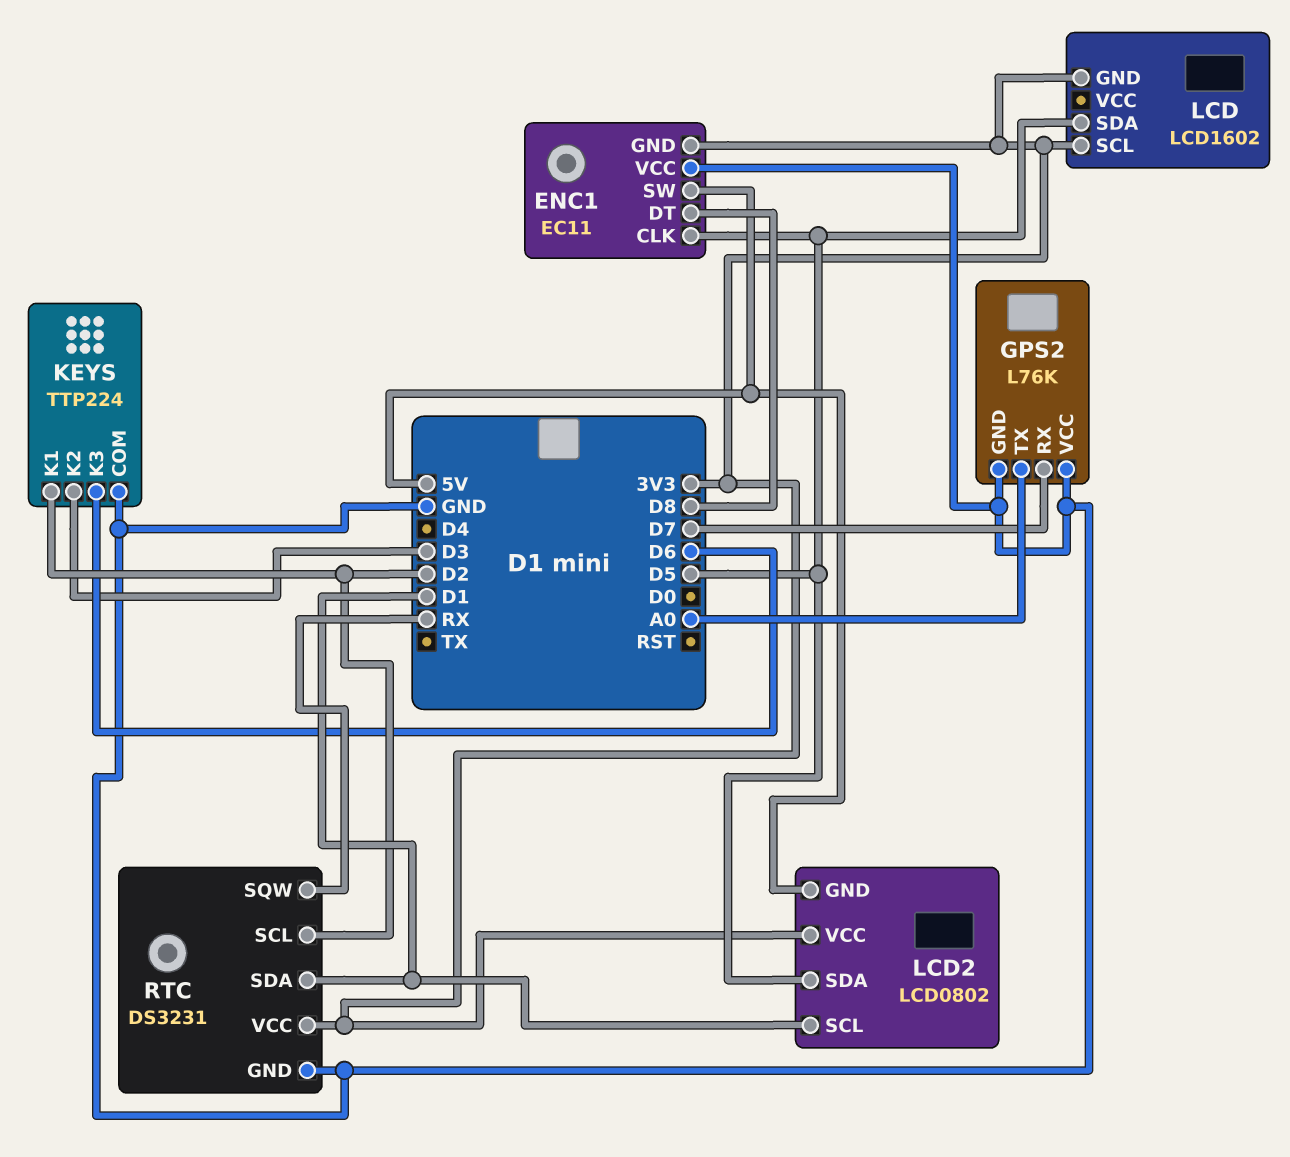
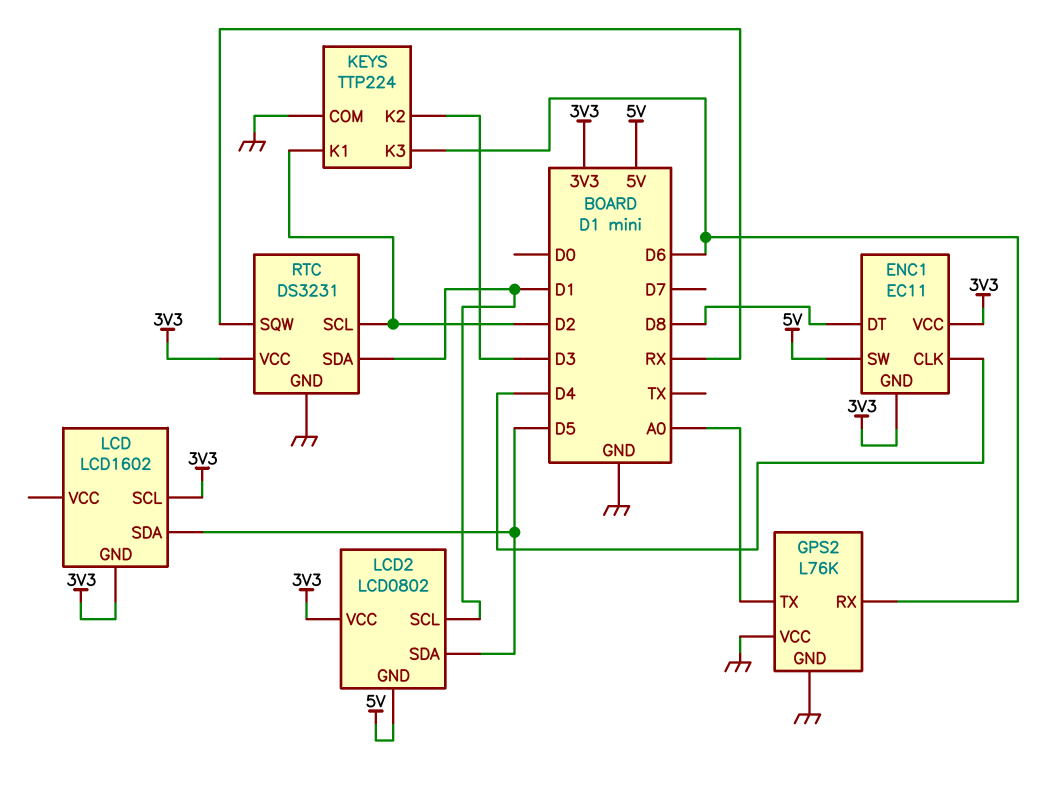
ENC1 pin CLK: D5 -> D4
ENC1 pin VCC: GND -> 3V3
GPS2 pin RX: D7 -> D6

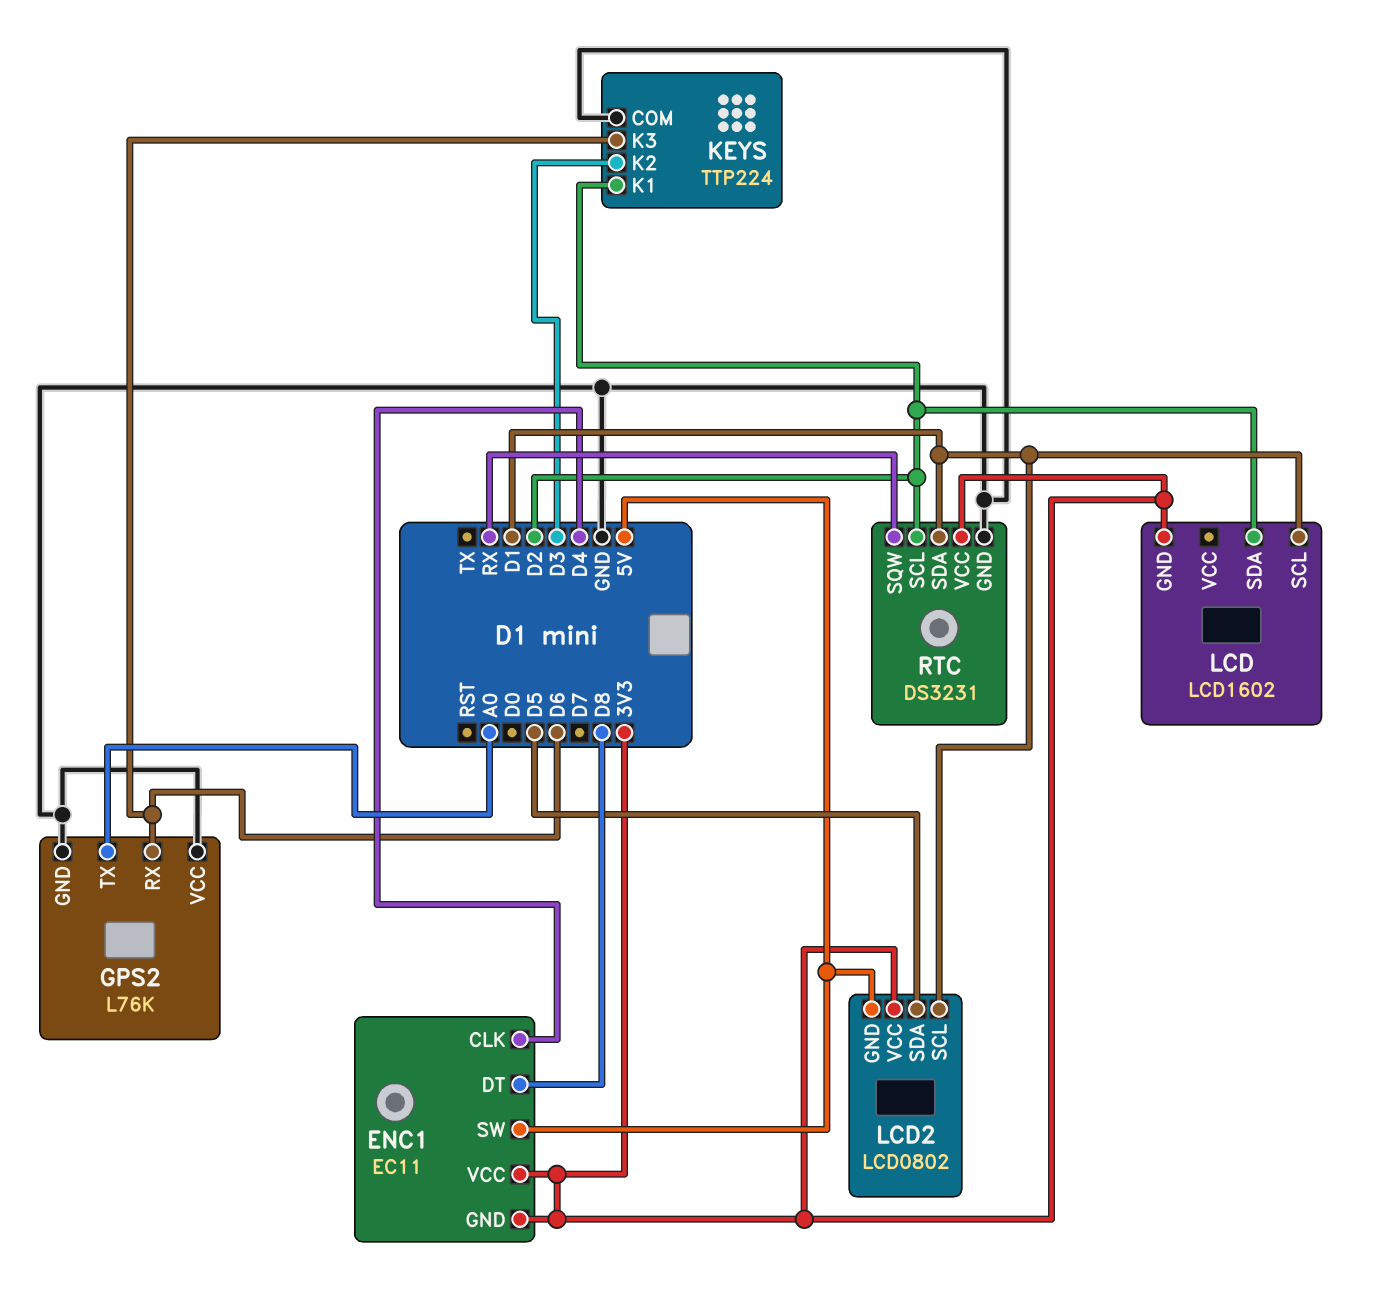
LCD pin SCL: 3V3 -> D1
LCD pin SDA: D5 -> D2

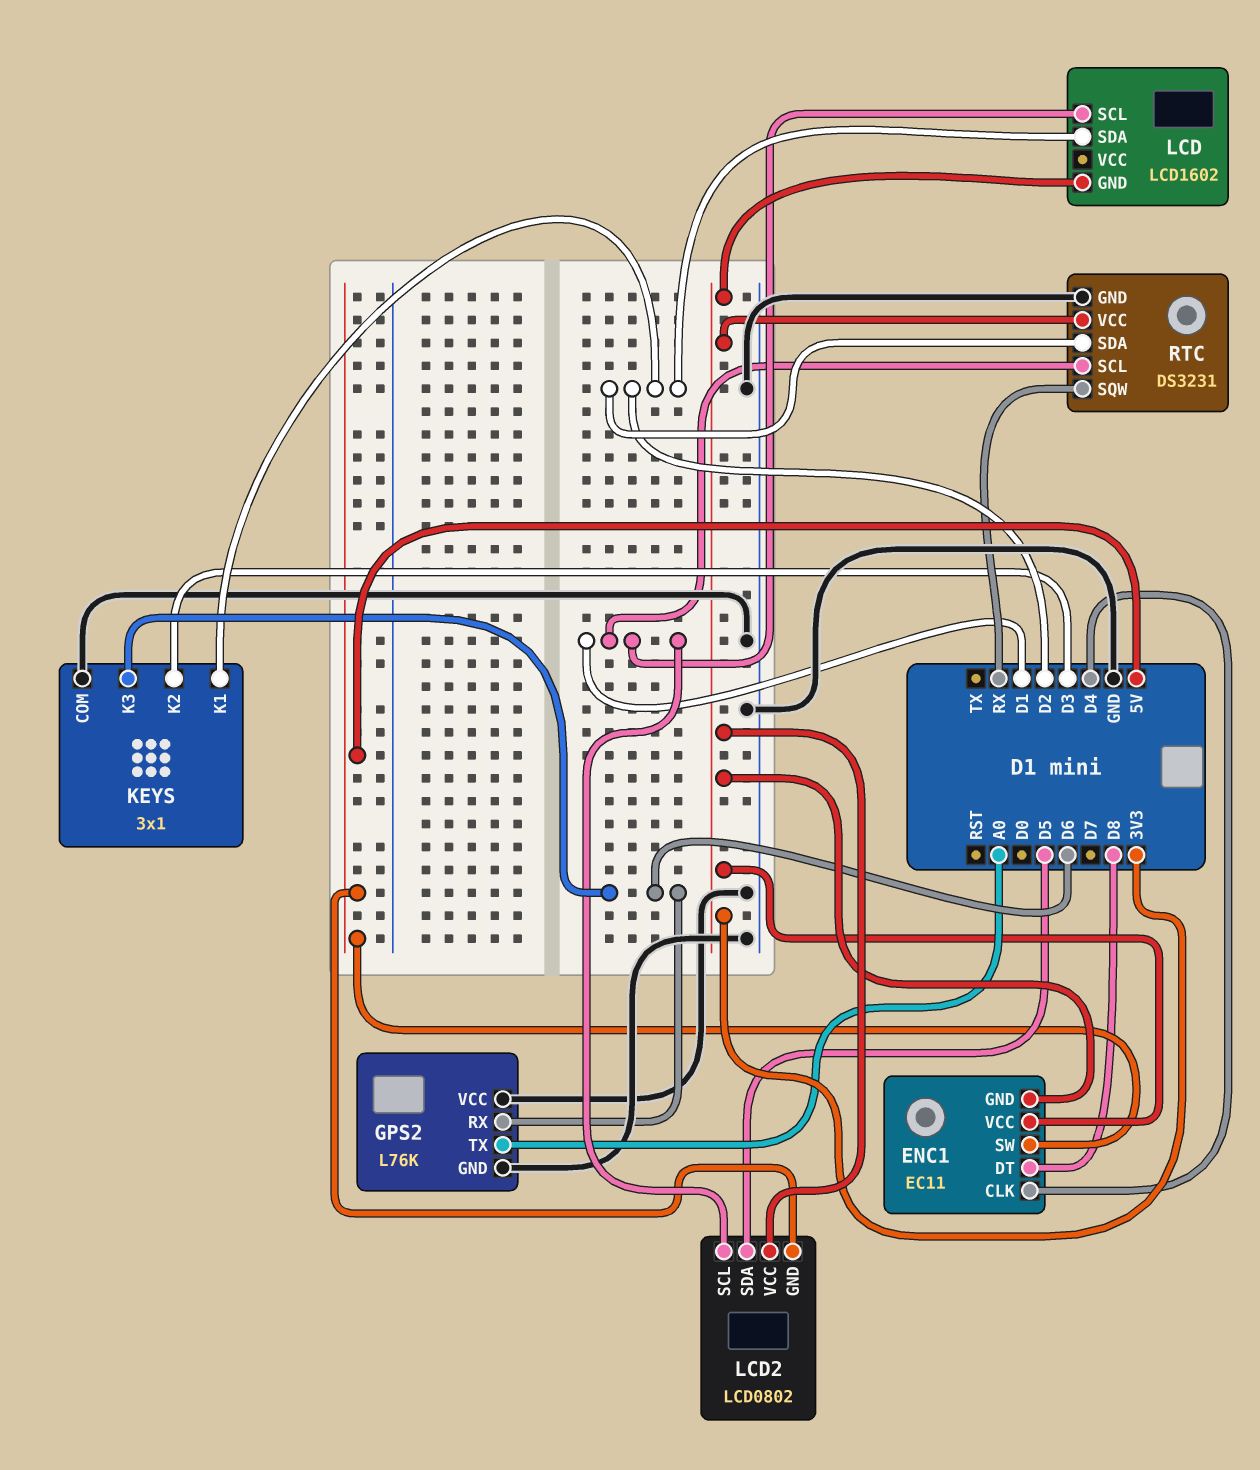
KEYS: TTP224 -> 3x1
RTC pin SCL: D2 -> D1
RTC pin SDA: D1 -> D2

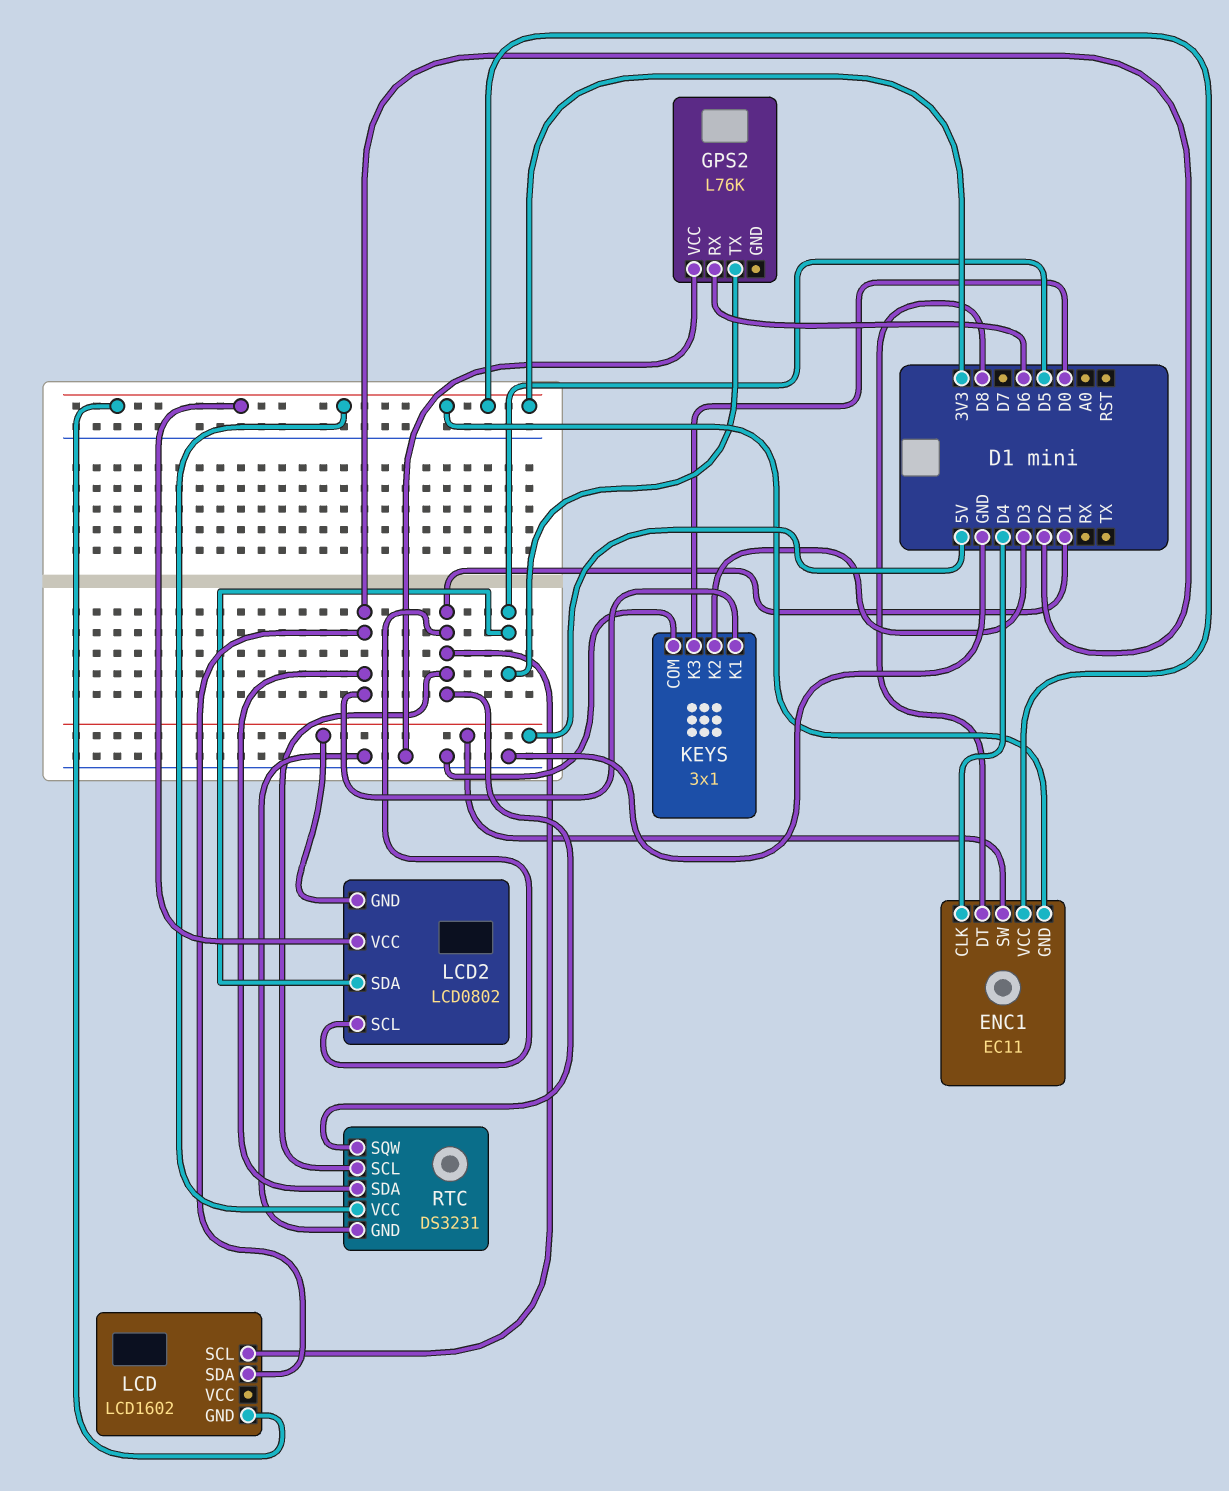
GPS2 pin GND: GND -> none
GPS2 pin TX: A0 -> D5
KEYS pin K3: D6 -> D0
RTC pin SQW: RX -> D1

